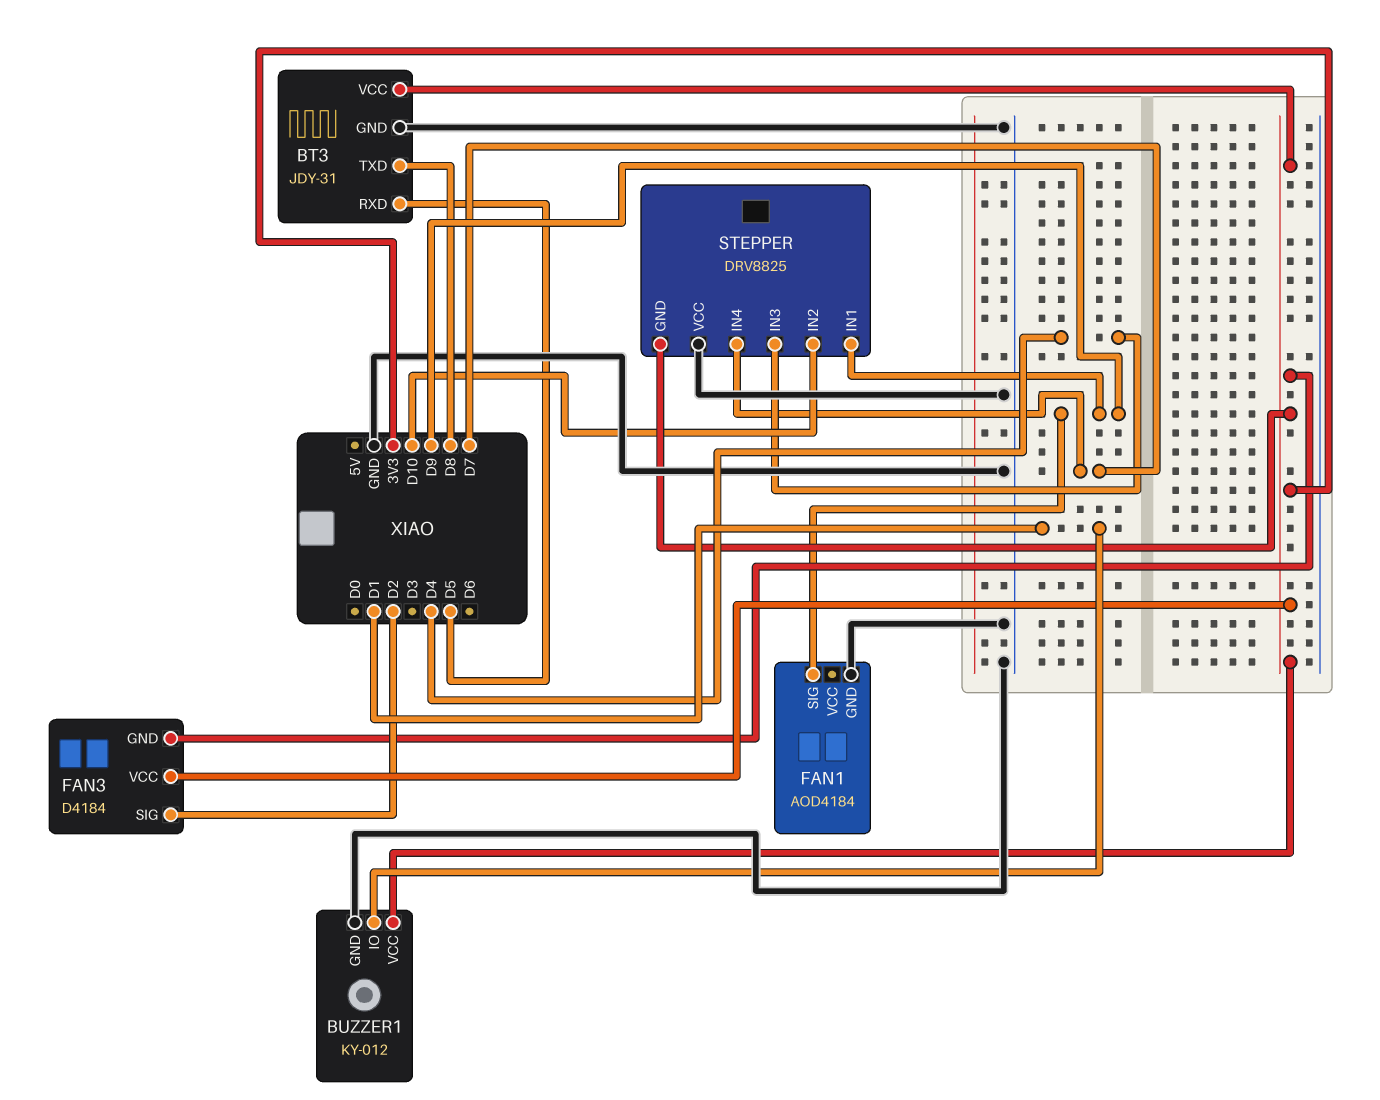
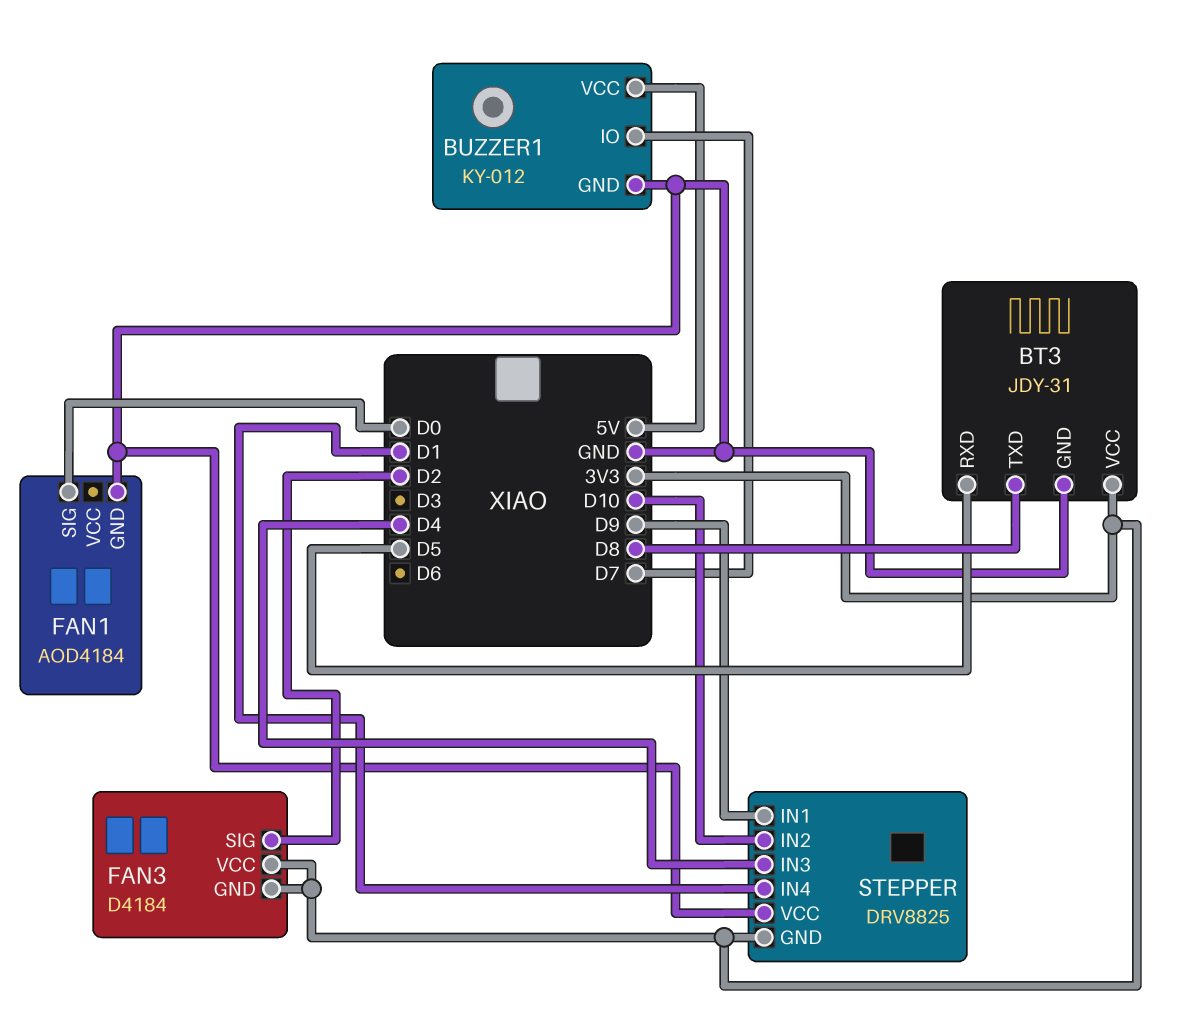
BUZZER1 pin IO: D1 -> D7
BUZZER1 pin VCC: 3V3 -> 5V
FAN1 pin SIG: D9 -> D0
STEPPER pin IN4: D7 -> D1

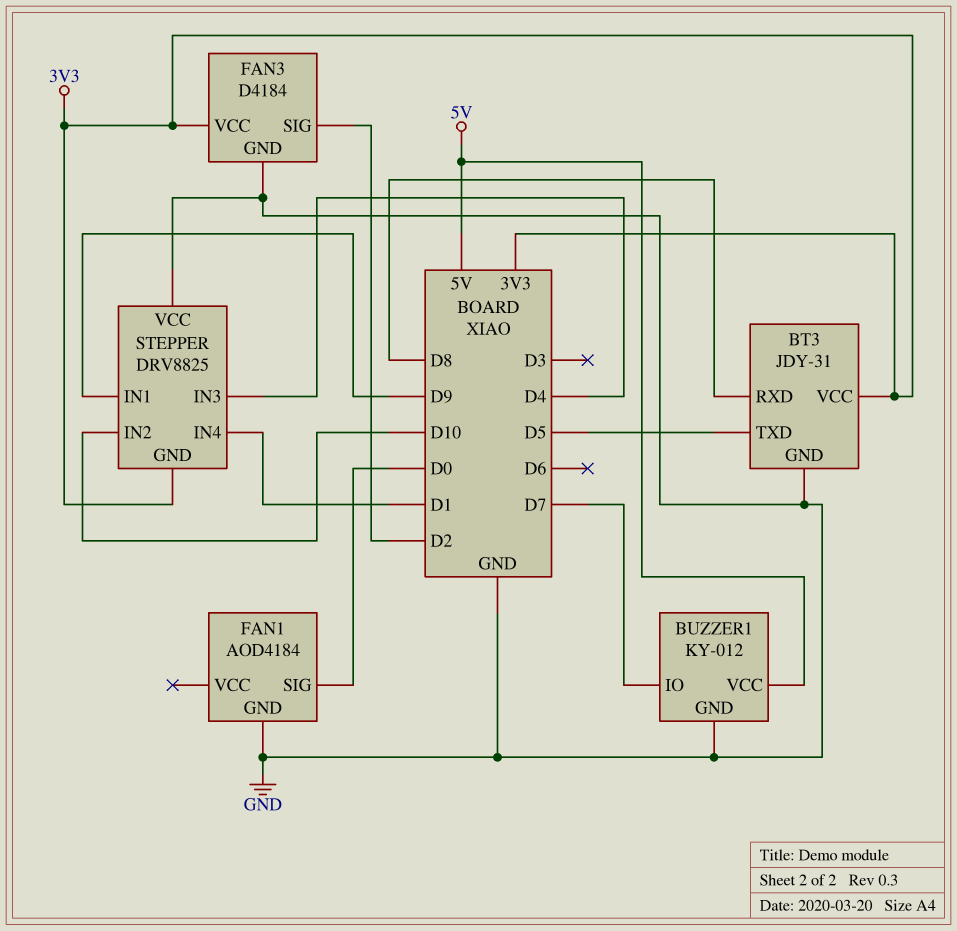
BT3 pin RXD: D5 -> D8
BT3 pin TXD: D8 -> D5
FAN3 pin GND: 3V3 -> GND

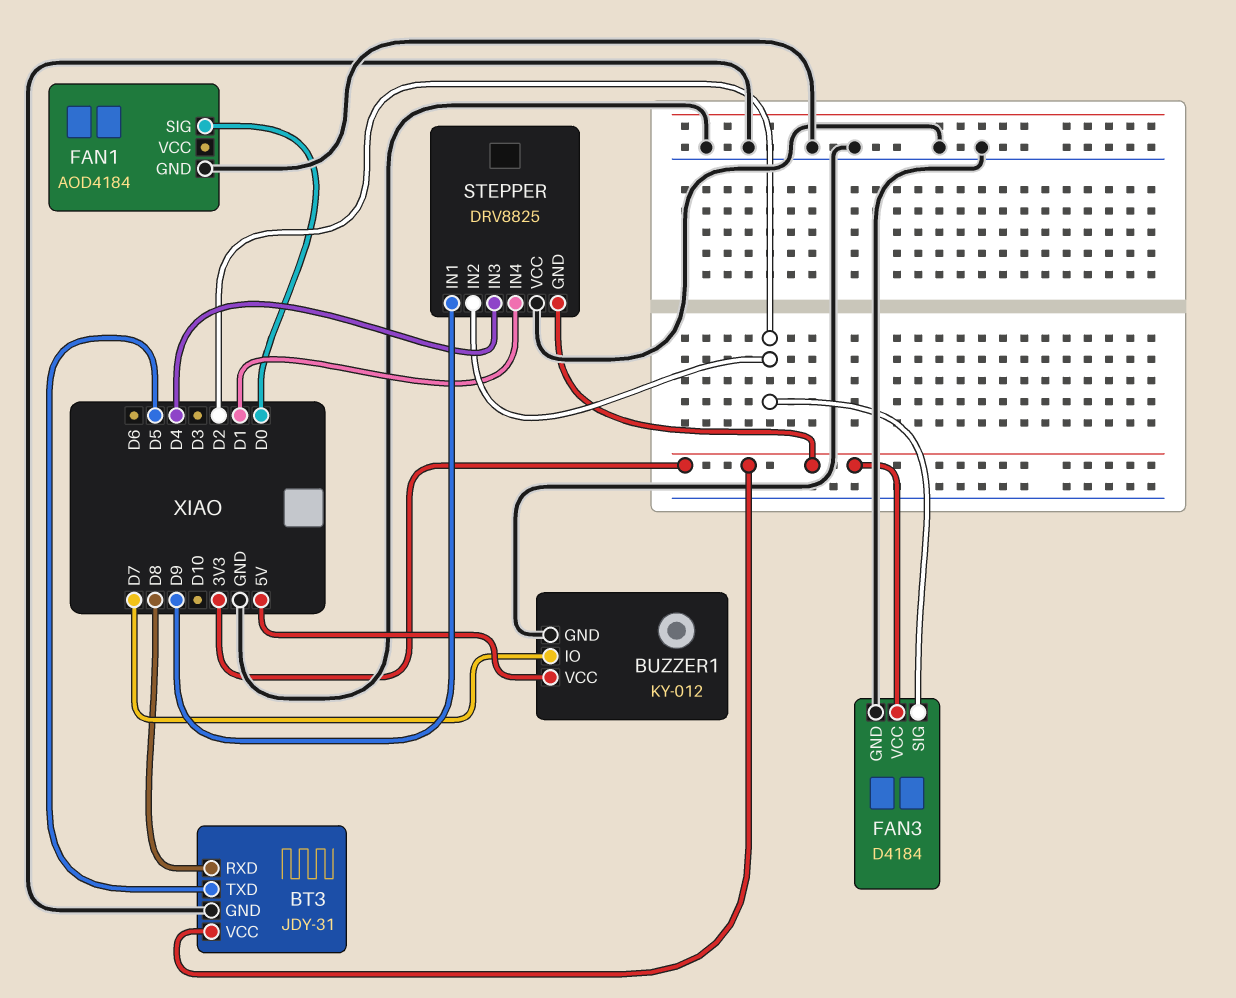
STEPPER pin IN2: D10 -> D2

